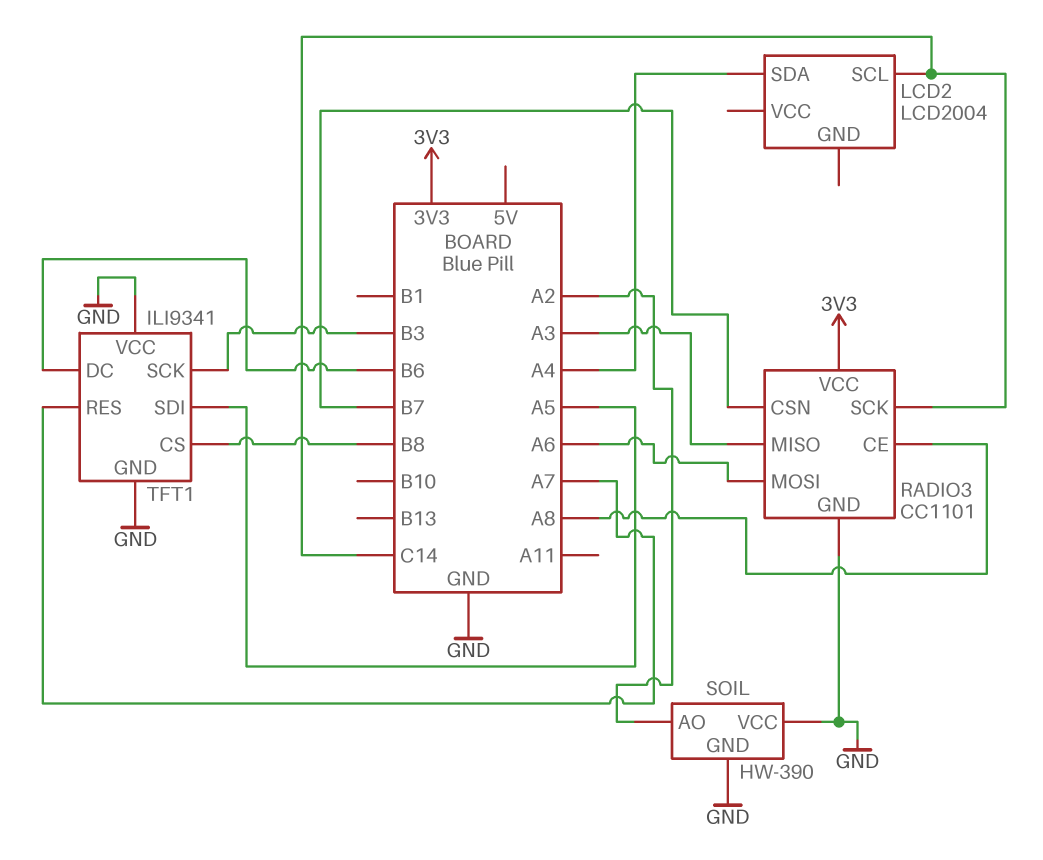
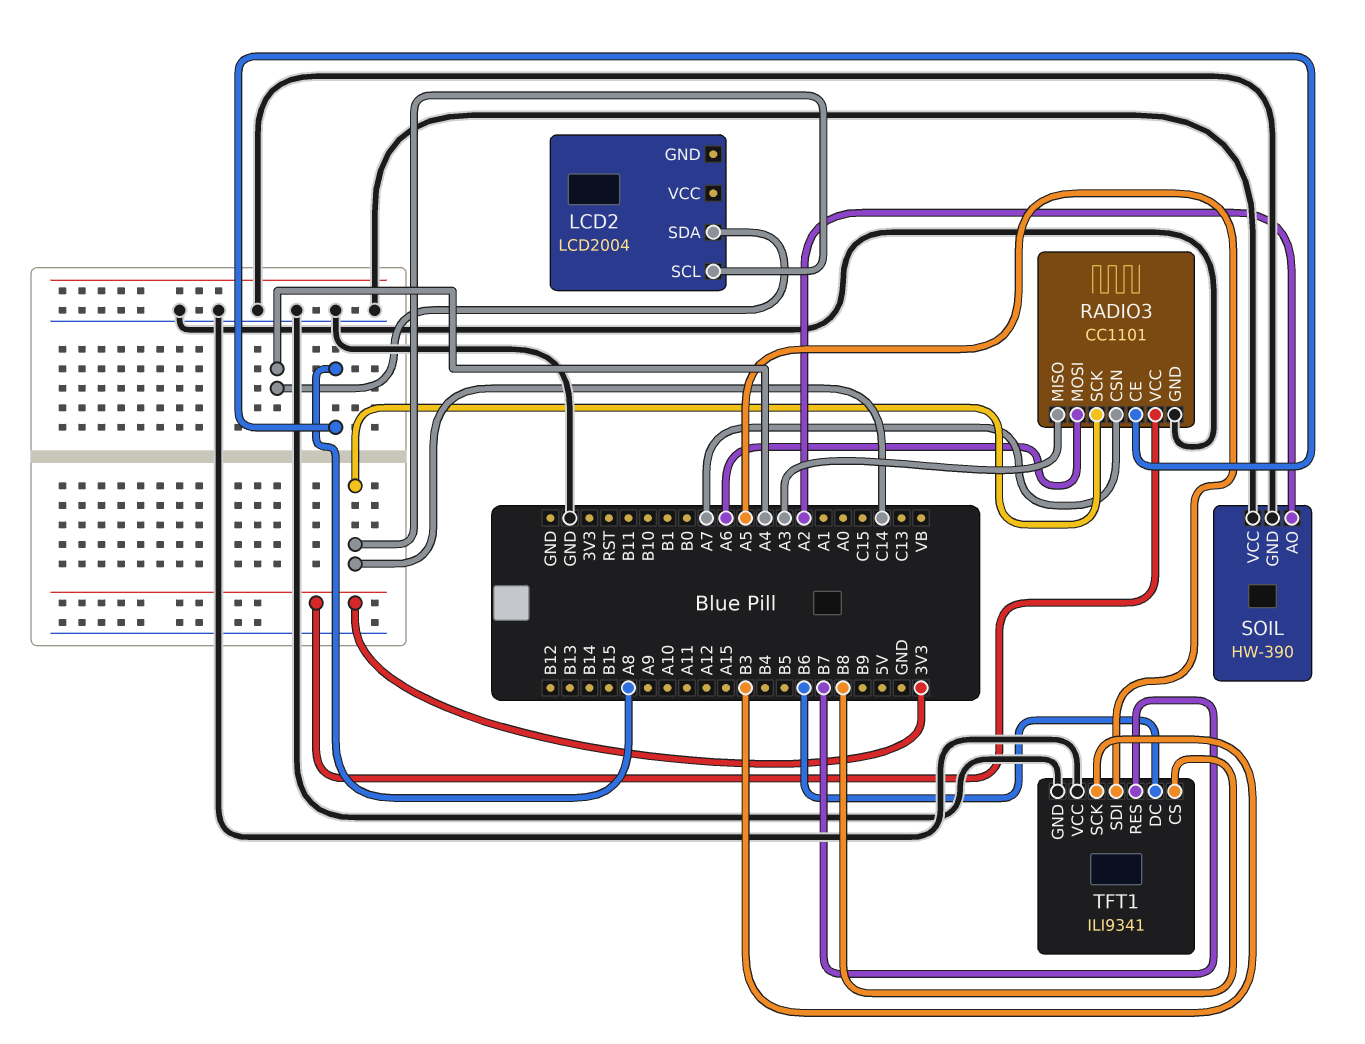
RADIO3 pin CSN: B7 -> A7
TFT1 pin RES: A7 -> B7

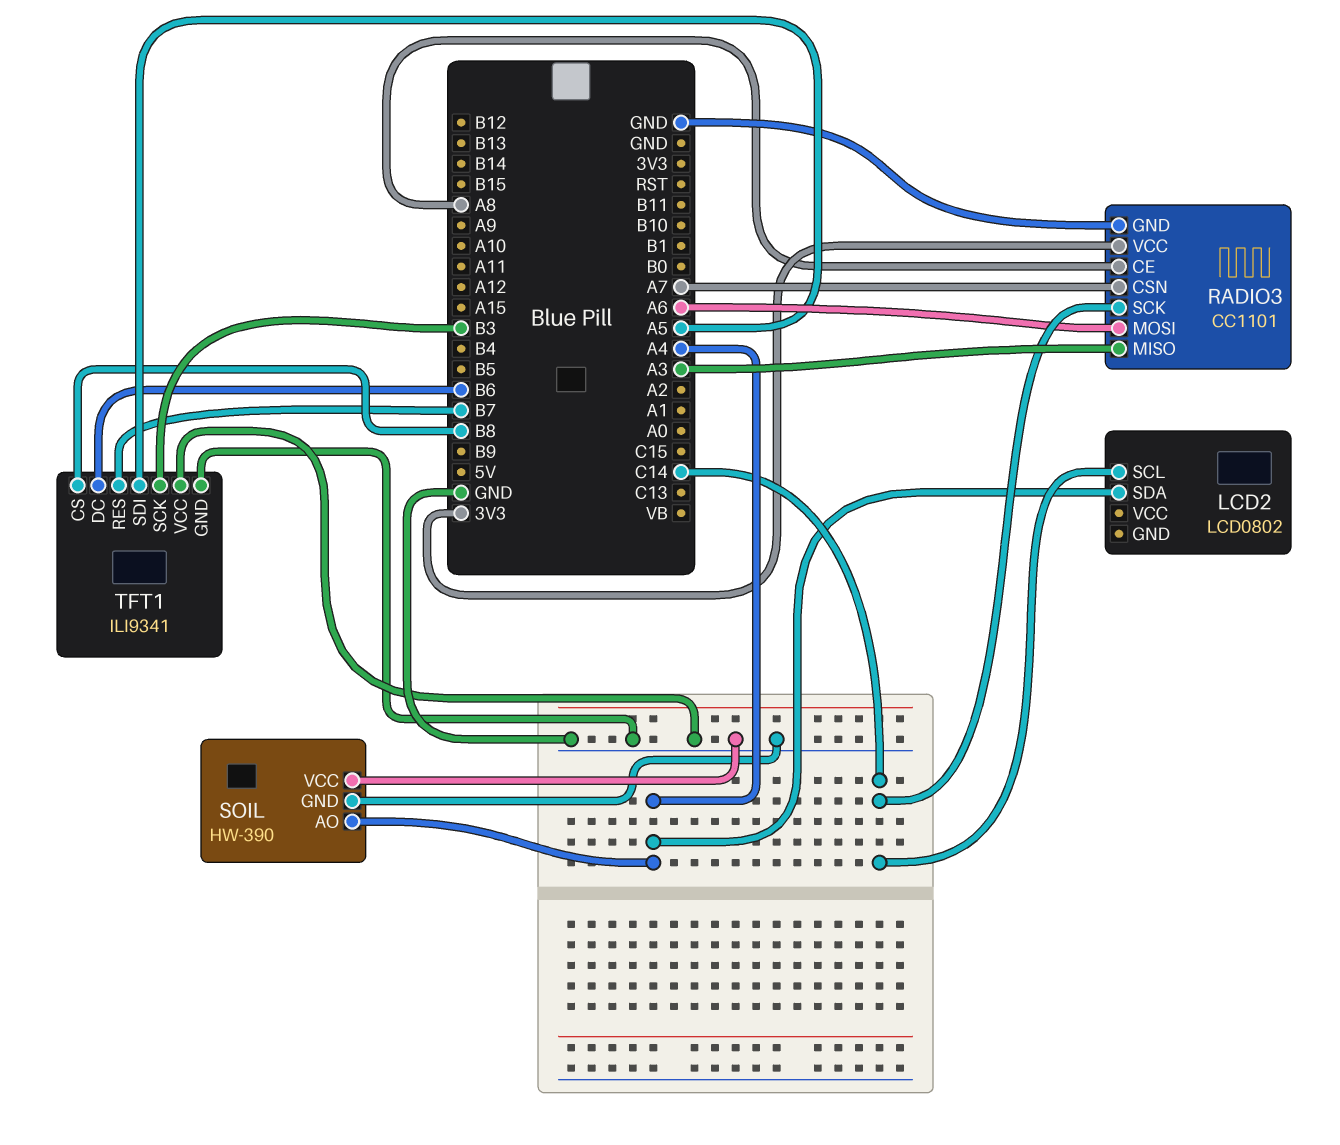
LCD2: LCD2004 -> LCD0802
SOIL pin AO: A2 -> A4

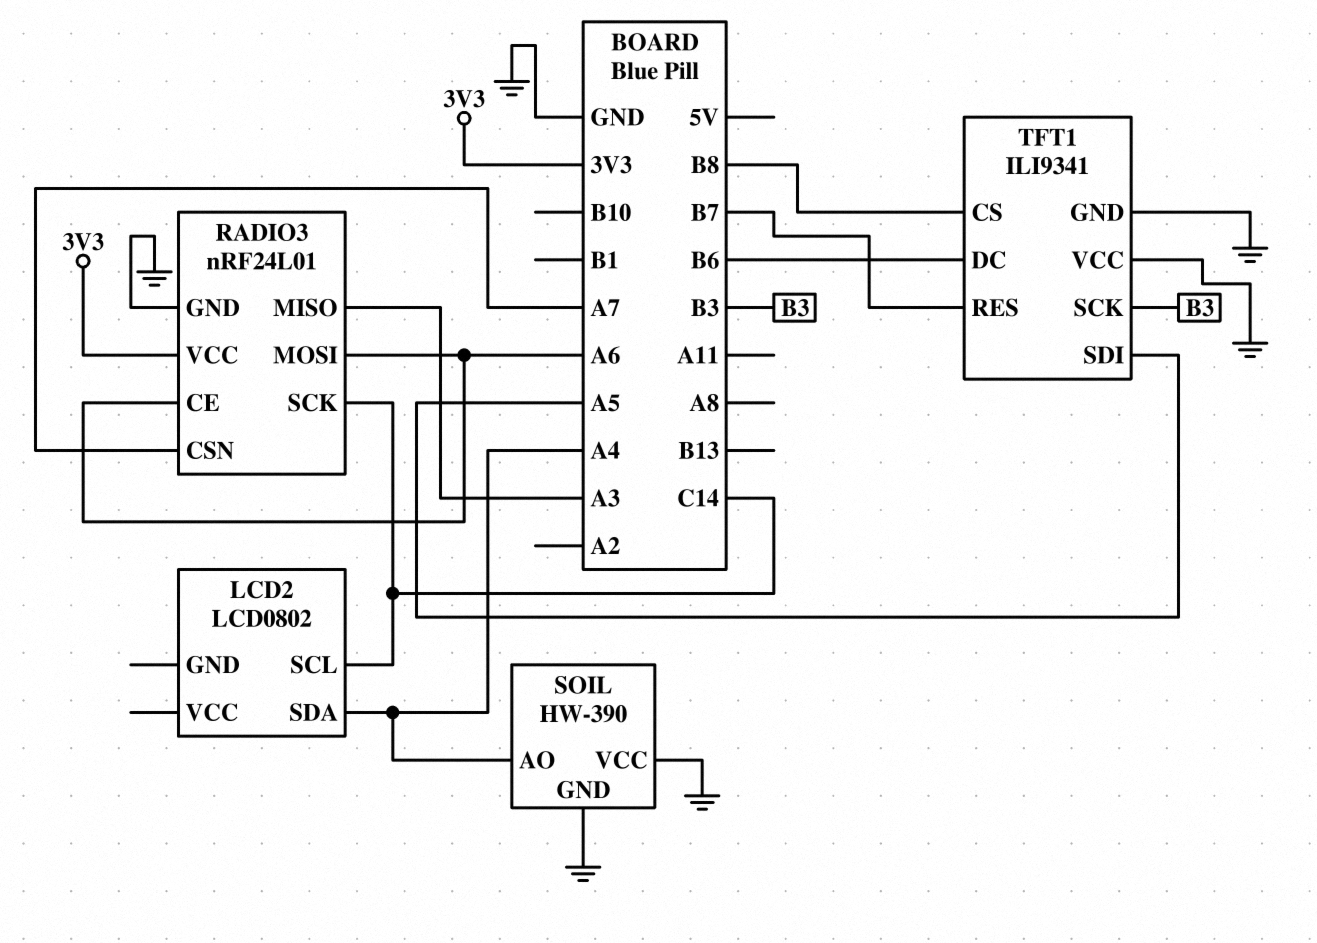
RADIO3: CC1101 -> nRF24L01
RADIO3 pin CE: A8 -> A6

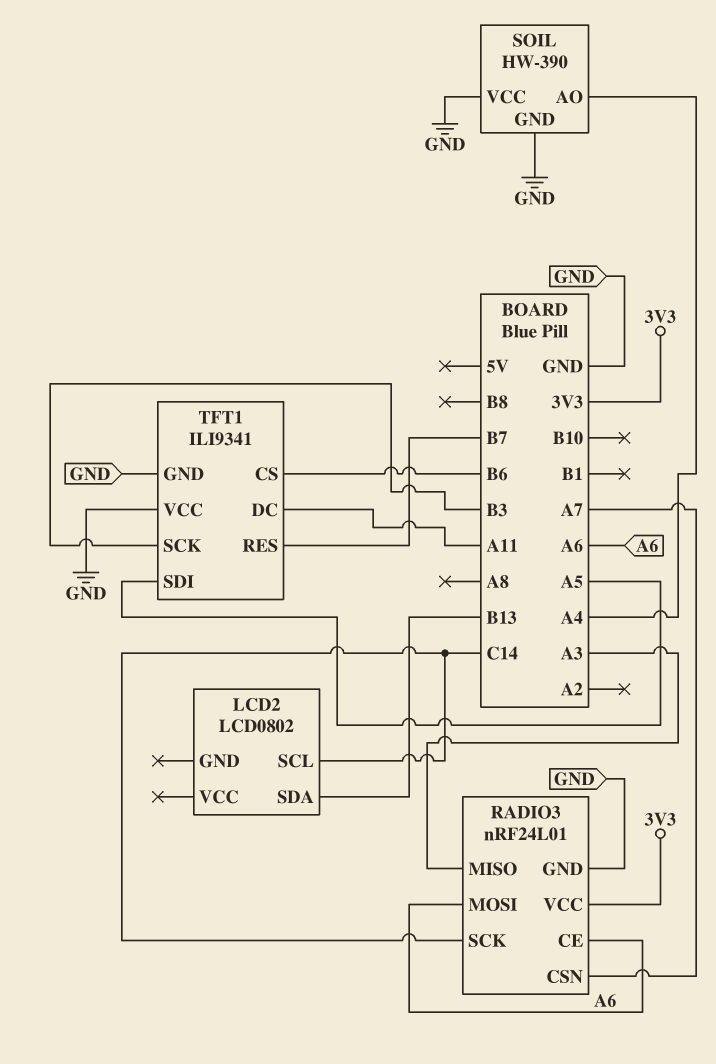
LCD2 pin SDA: A4 -> B13
TFT1 pin CS: B8 -> B6
TFT1 pin DC: B6 -> A11

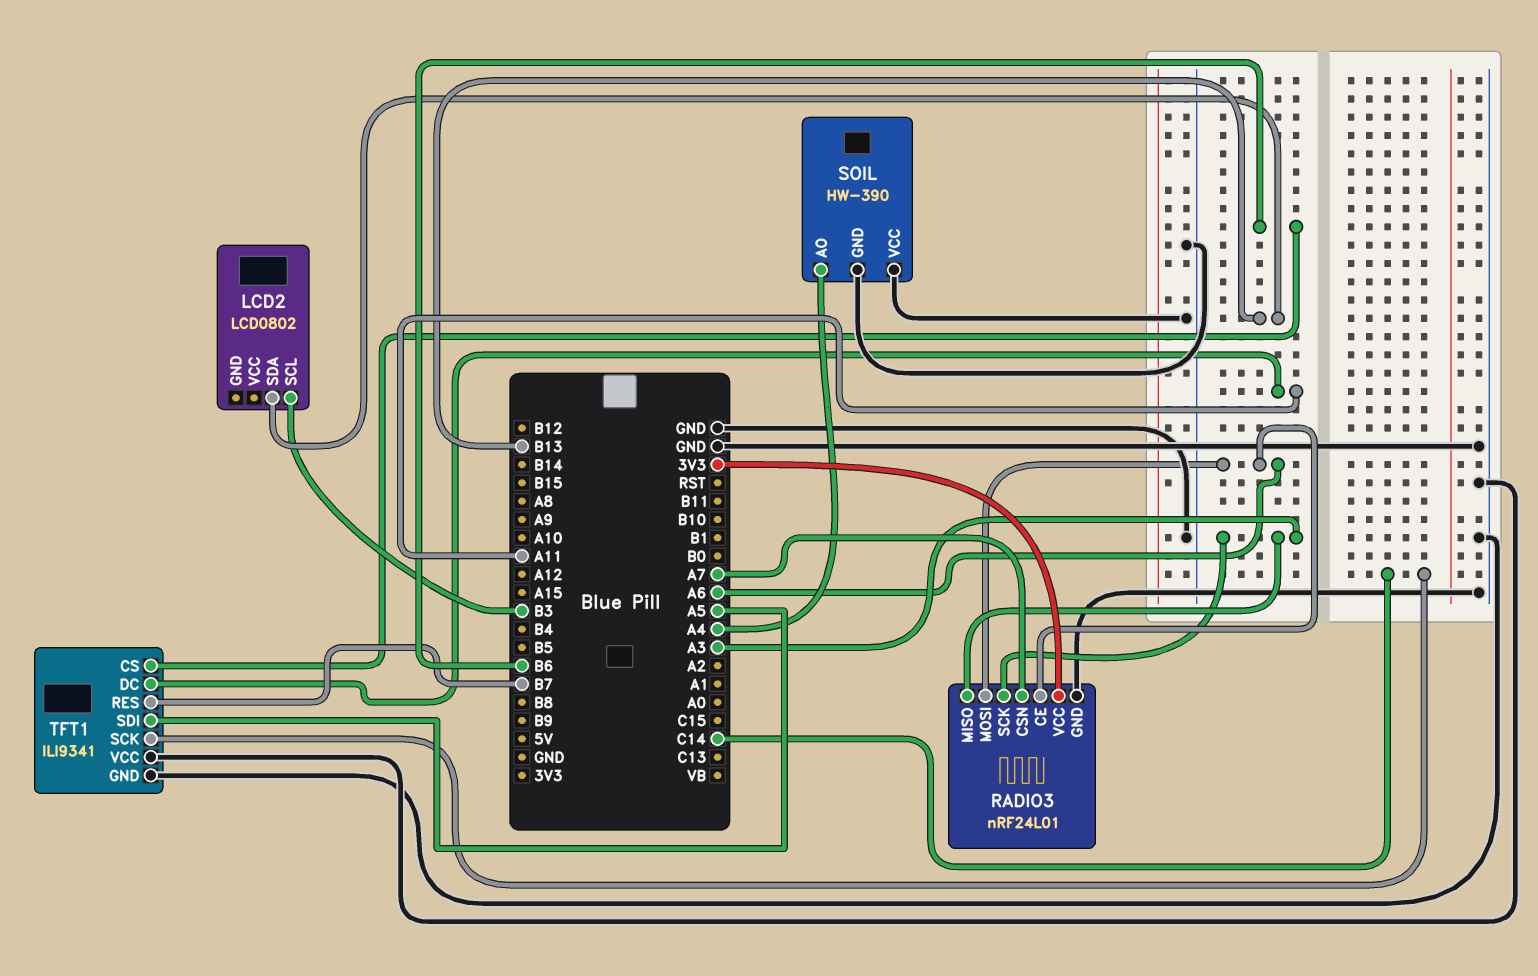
LCD2 pin SCL: C14 -> B3
RADIO3 pin SCK: C14 -> A3
TFT1 pin SCK: B3 -> C14

